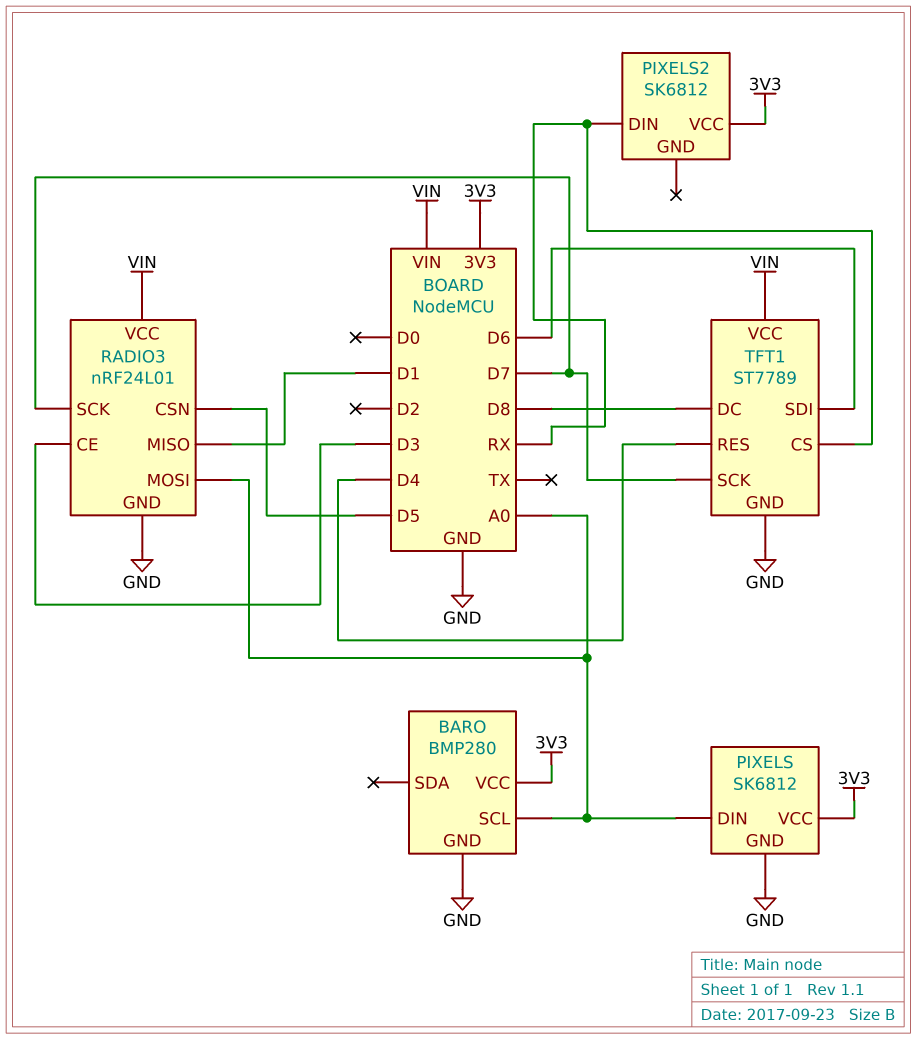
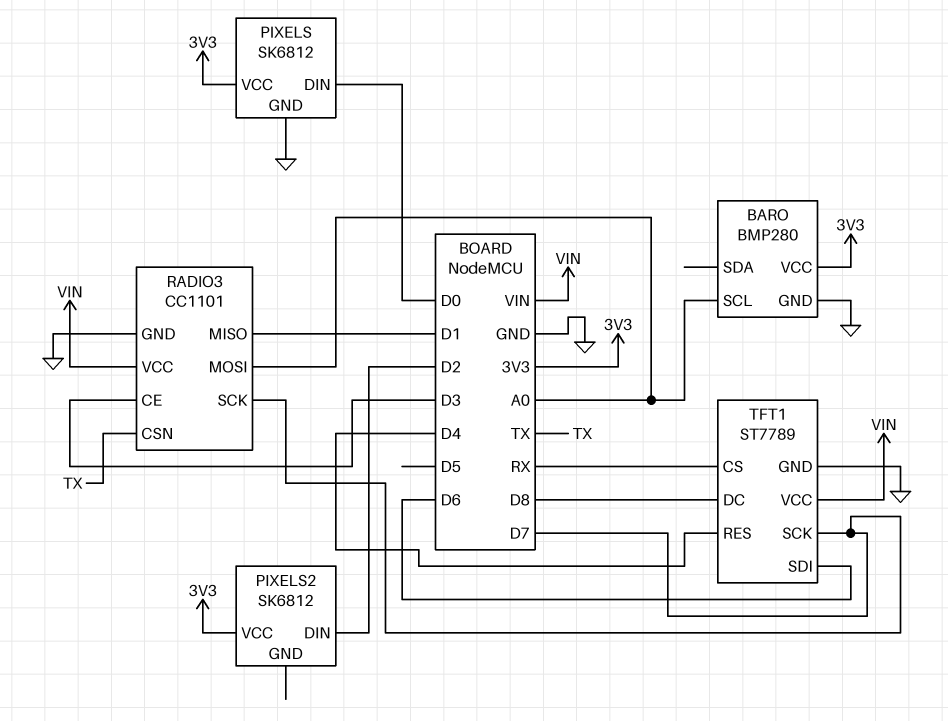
PIXELS pin DIN: A0 -> D0
PIXELS2 pin DIN: RX -> D2
RADIO3: nRF24L01 -> CC1101
RADIO3 pin CSN: D5 -> TX

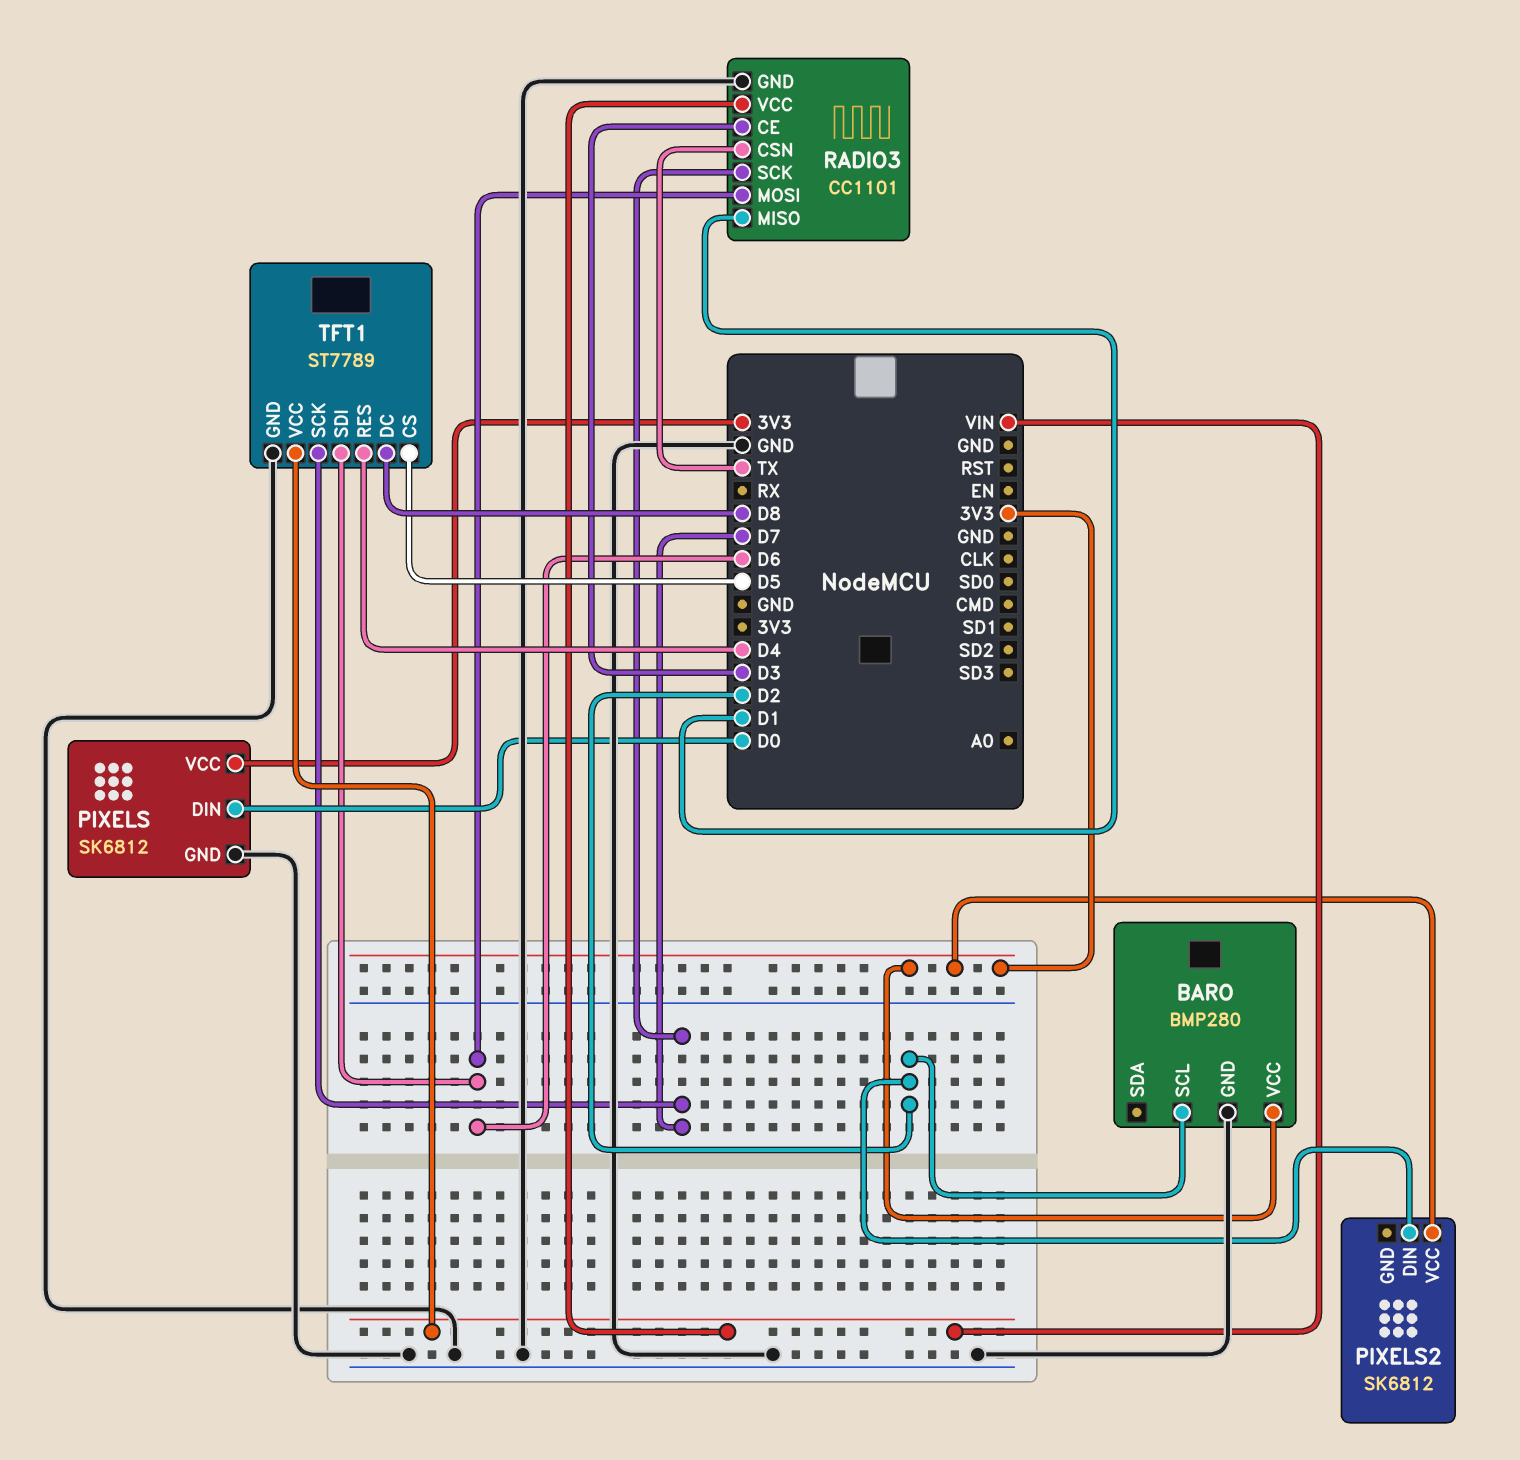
BARO pin SCL: A0 -> D2
RADIO3 pin MOSI: A0 -> D6
TFT1 pin CS: RX -> D5

